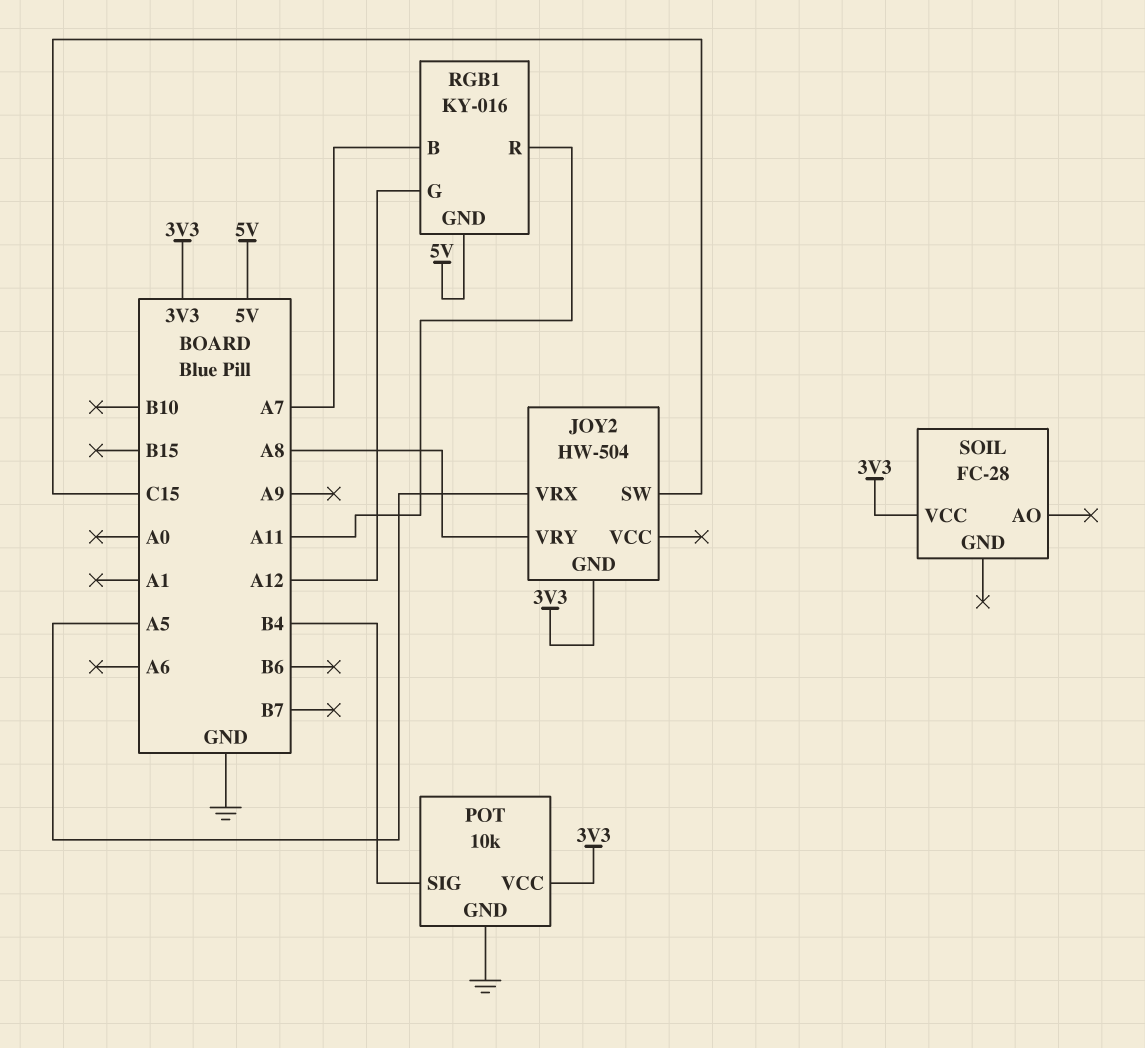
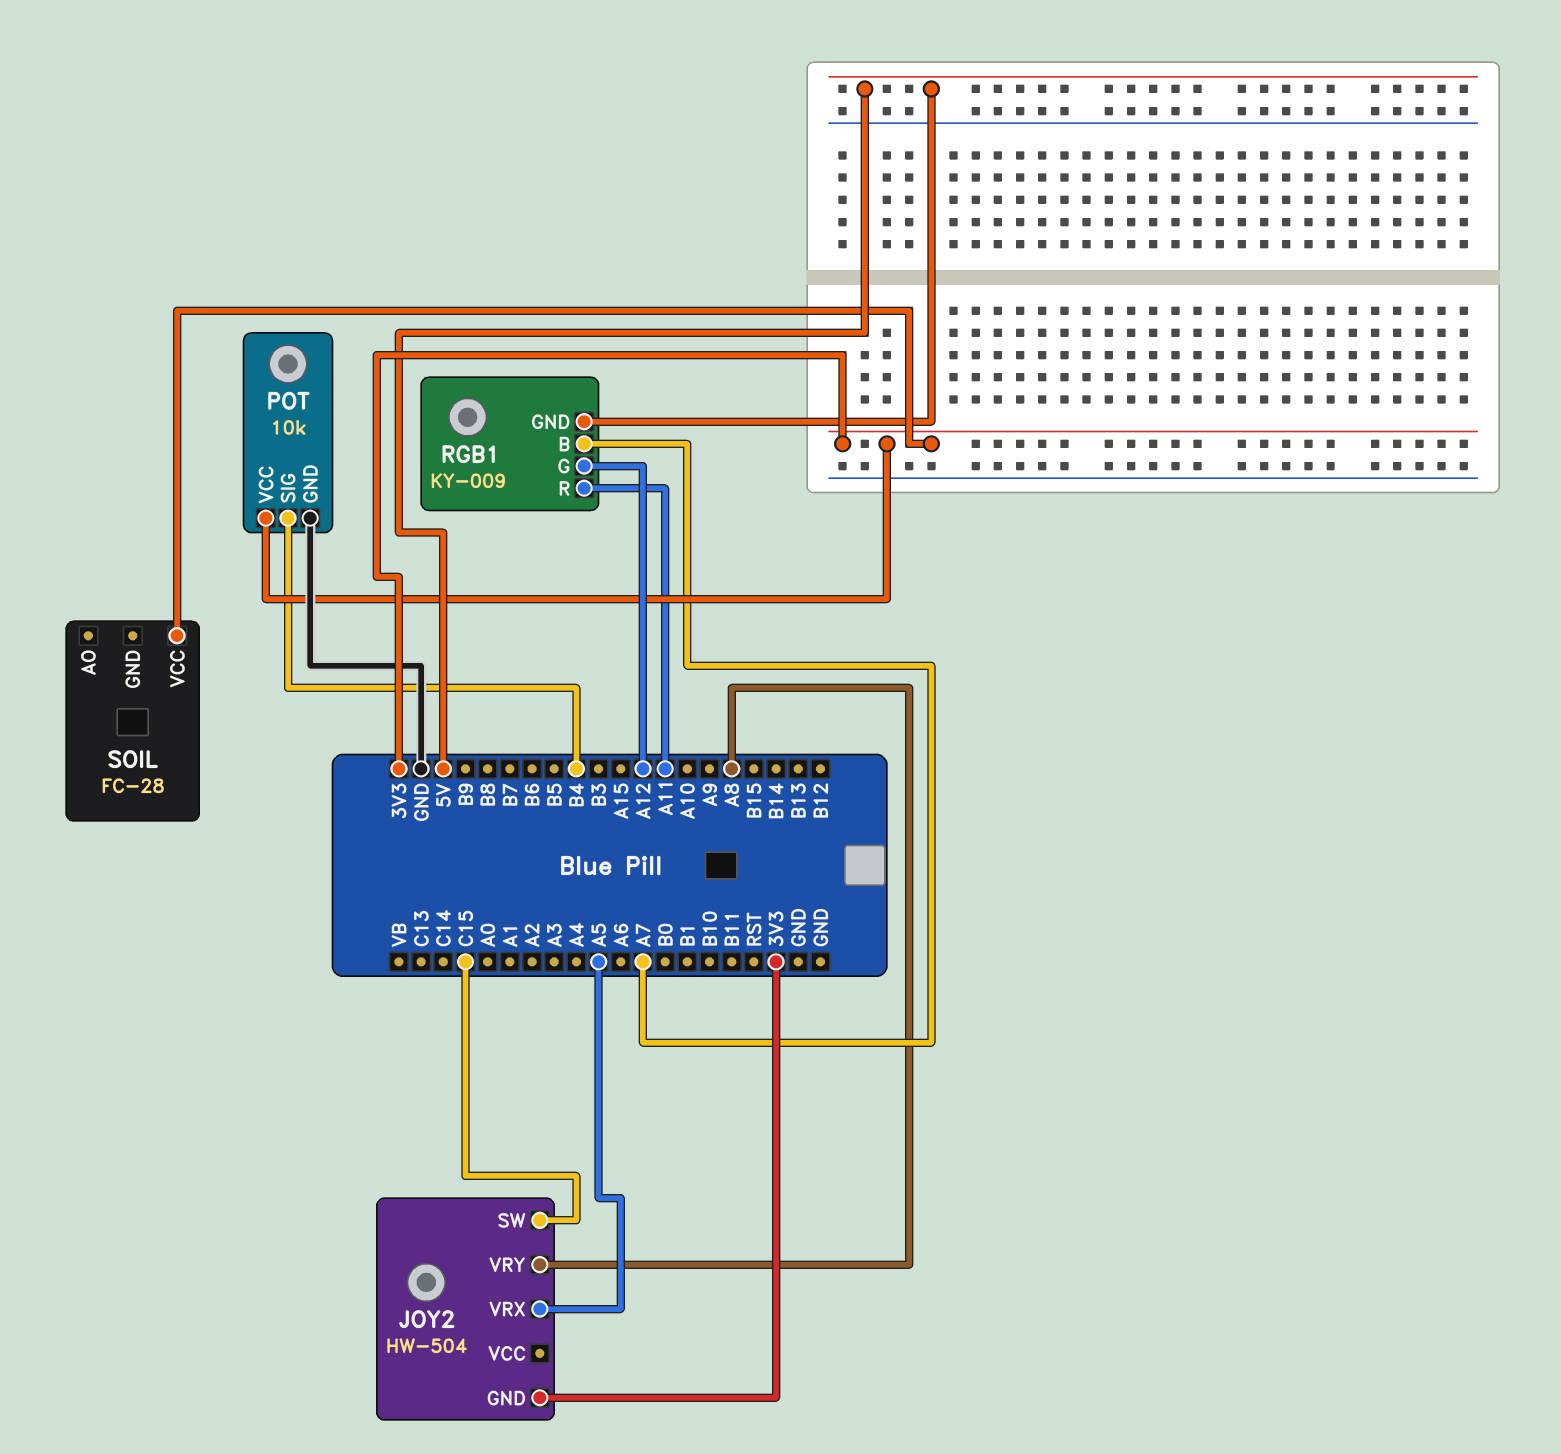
RGB1: KY-016 -> KY-009

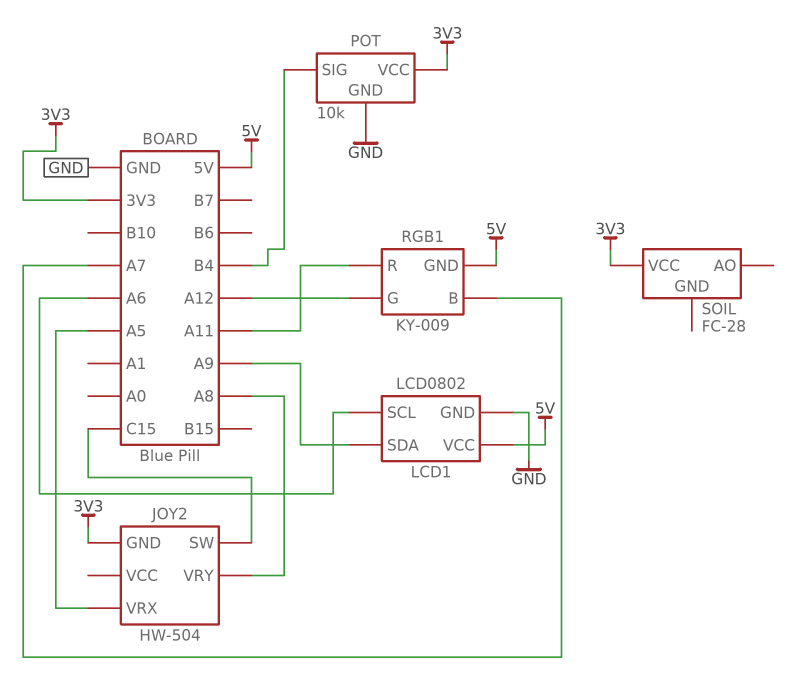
LCD1: none -> LCD0802
LCD1 pin GND: none -> GND
LCD1 pin SCL: none -> A6
LCD1 pin SDA: none -> A9
LCD1 pin VCC: none -> 5V

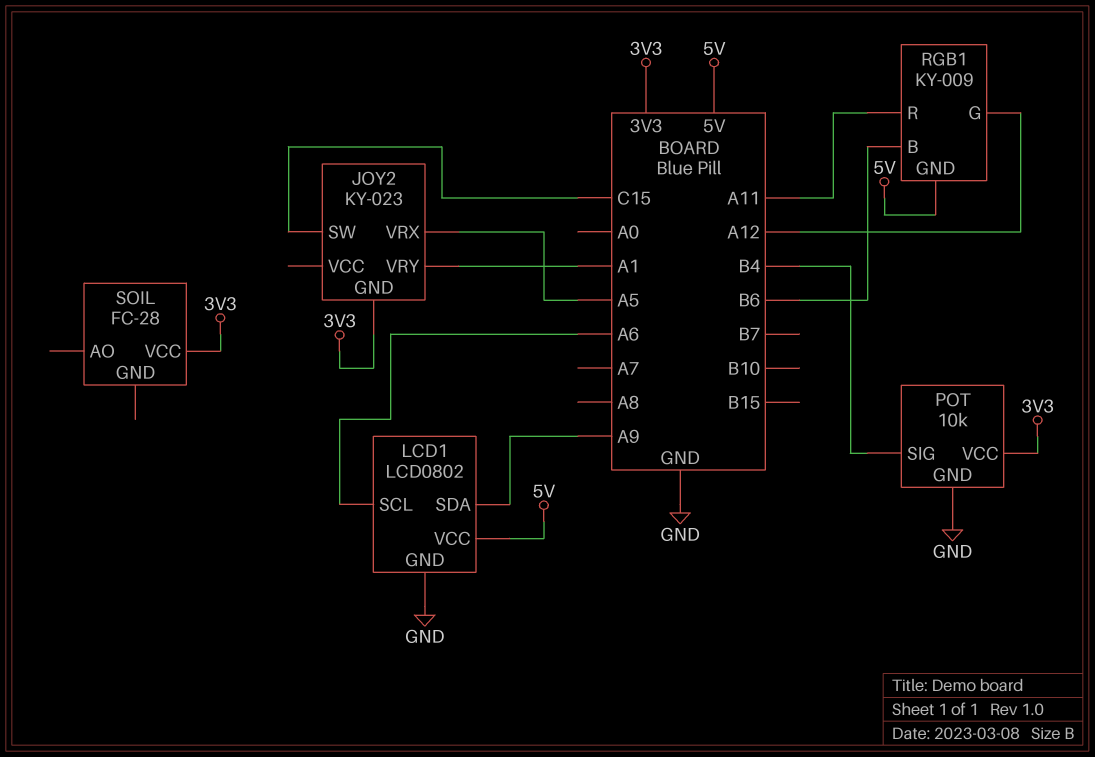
JOY2: HW-504 -> KY-023
JOY2 pin VRY: A8 -> A1
RGB1 pin B: A7 -> B6

